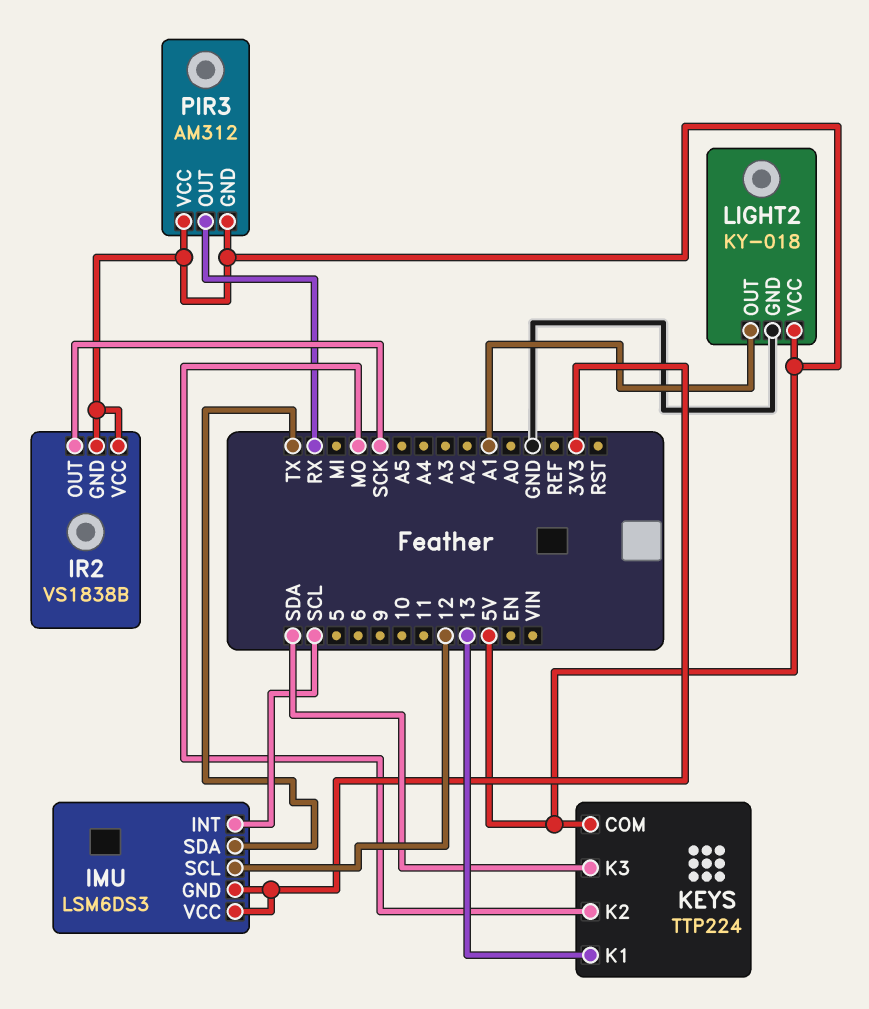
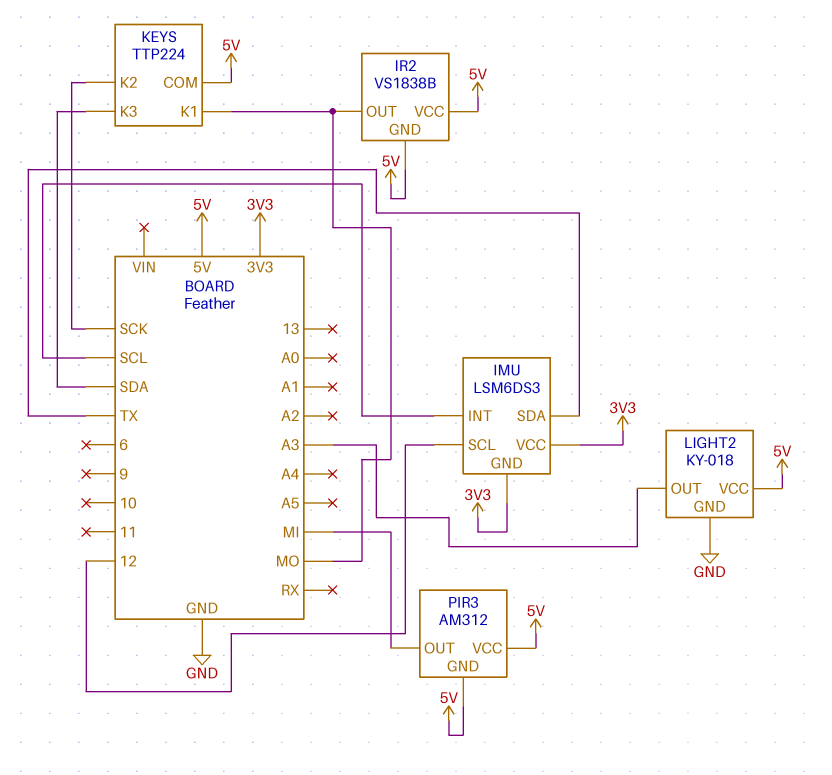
IR2 pin OUT: SCK -> MO
KEYS pin K1: 13 -> MO
KEYS pin K2: MO -> SCK
LIGHT2 pin OUT: A1 -> A3
PIR3 pin OUT: RX -> MI

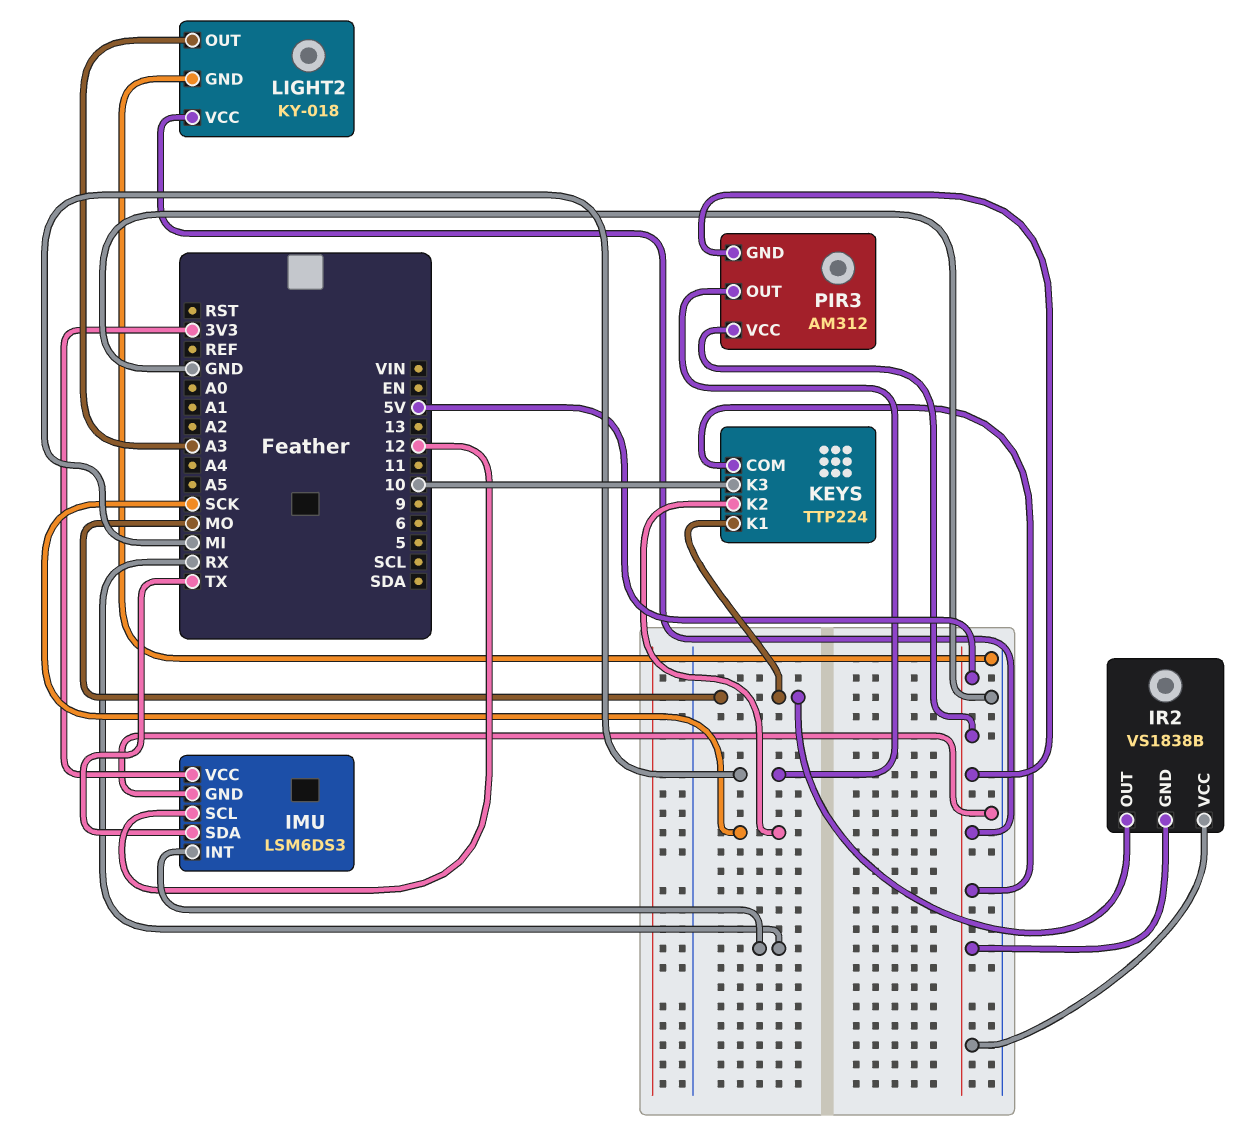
IMU pin GND: 3V3 -> GND
IMU pin INT: SCL -> RX
KEYS pin K3: SDA -> 10

